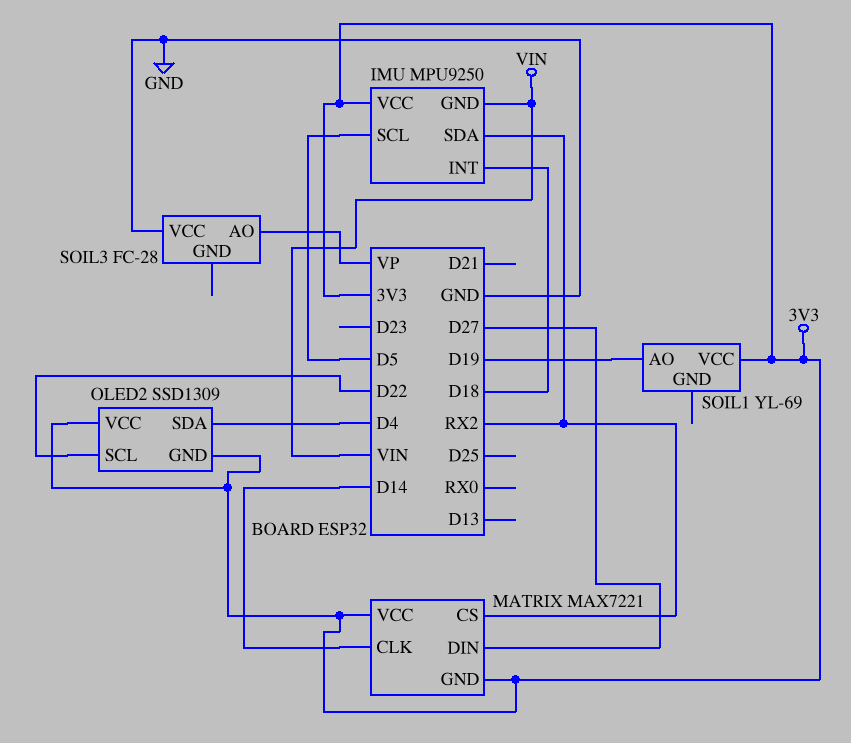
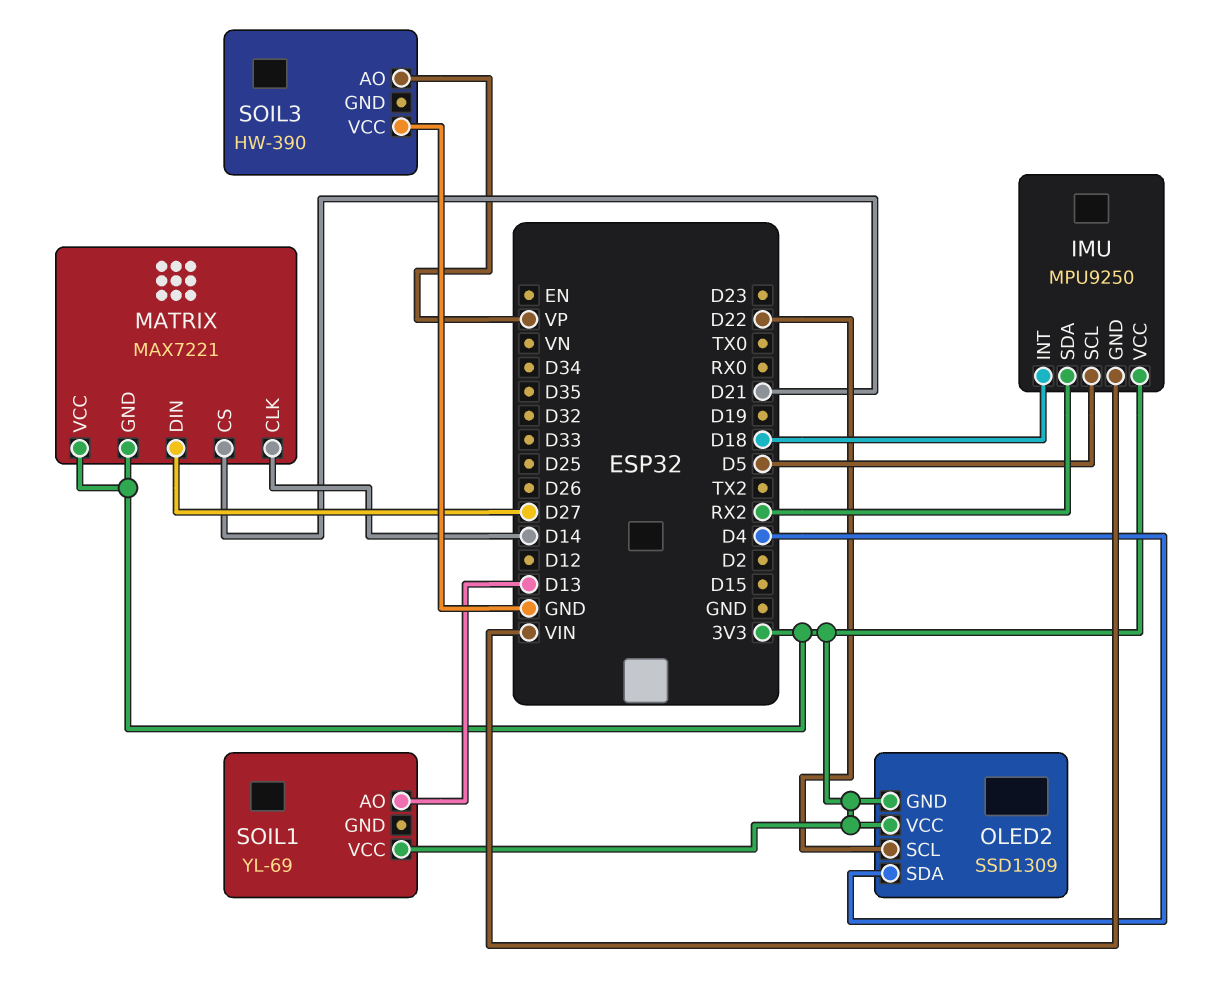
MATRIX pin CS: RX2 -> D21
SOIL1 pin AO: D19 -> D13
SOIL3: FC-28 -> HW-390

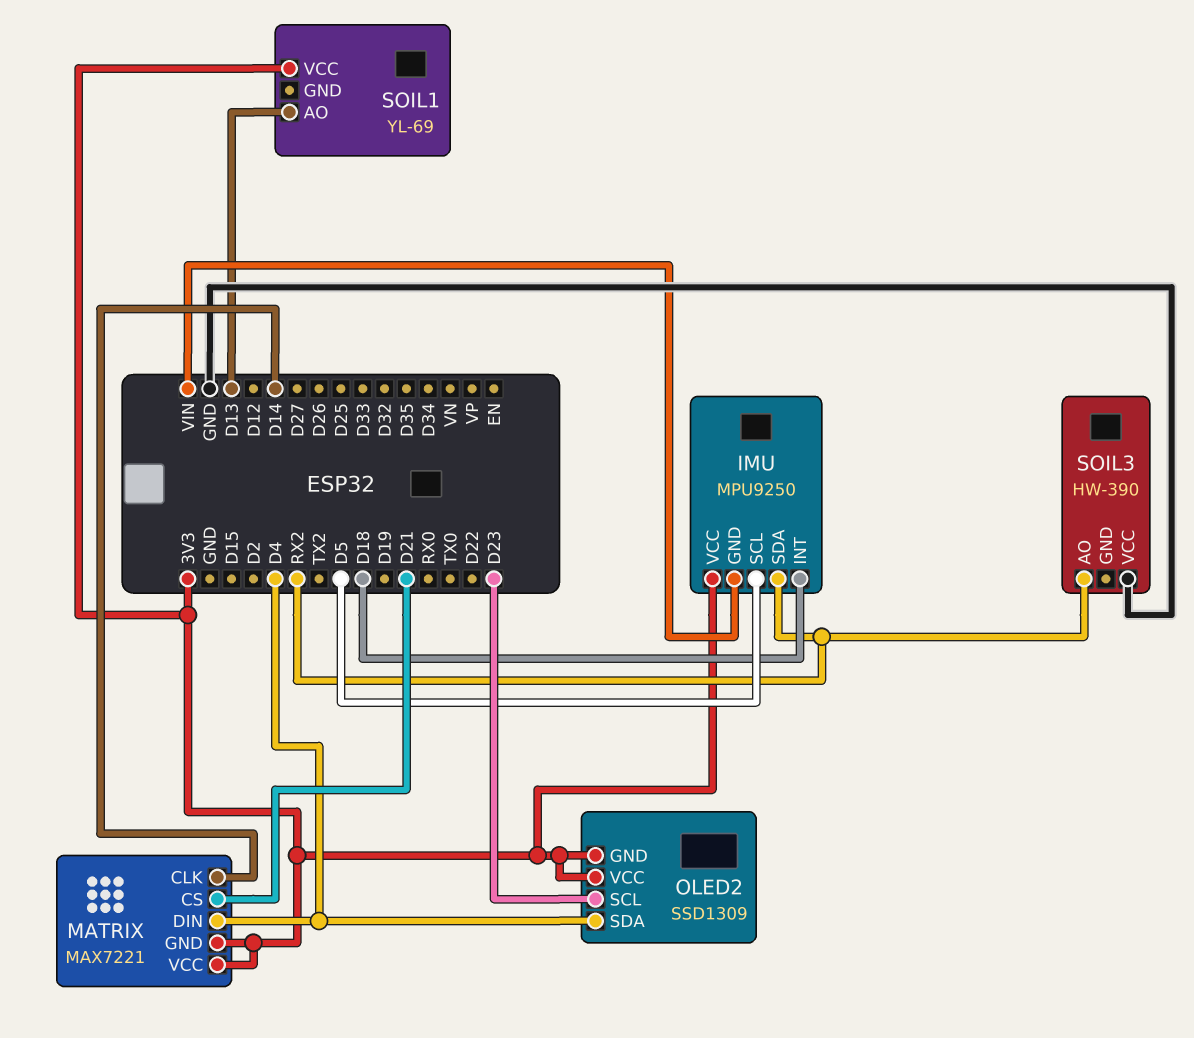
MATRIX pin DIN: D27 -> D4
OLED2 pin SCL: D22 -> D23
SOIL3 pin AO: VP -> RX2

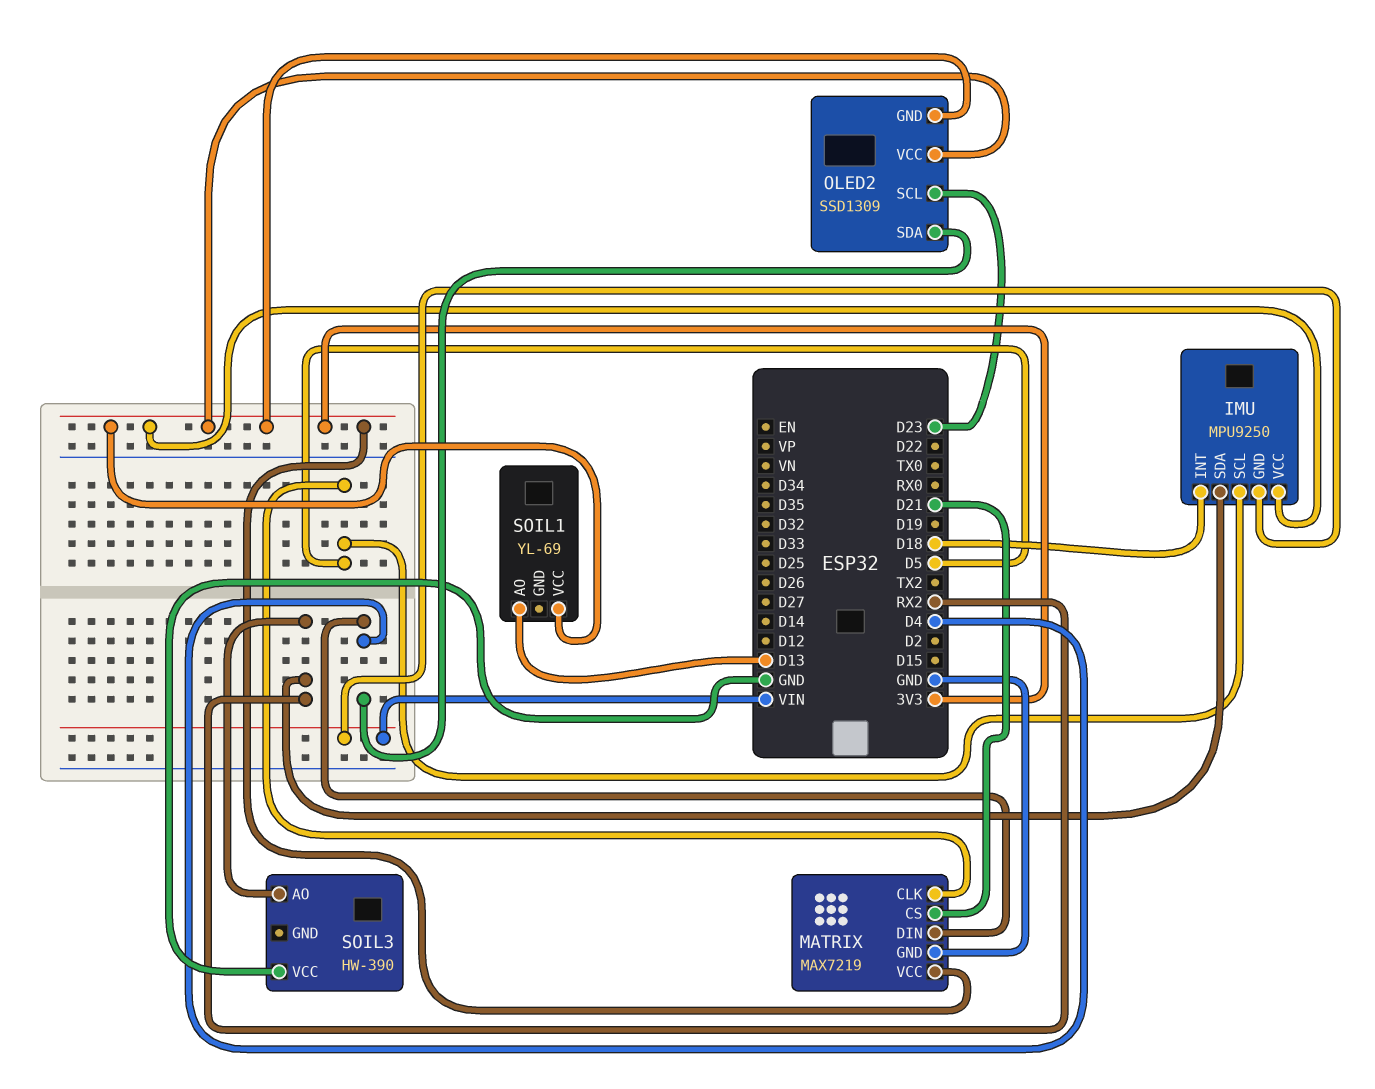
MATRIX: MAX7221 -> MAX7219
MATRIX pin CLK: D14 -> D5
MATRIX pin GND: 3V3 -> GND

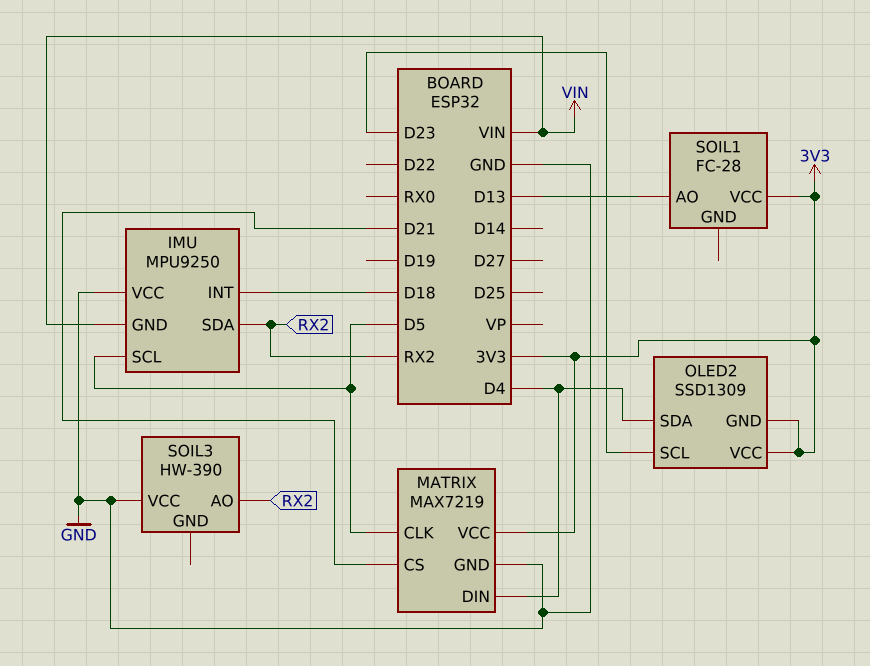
IMU pin VCC: 3V3 -> GND
SOIL1: YL-69 -> FC-28

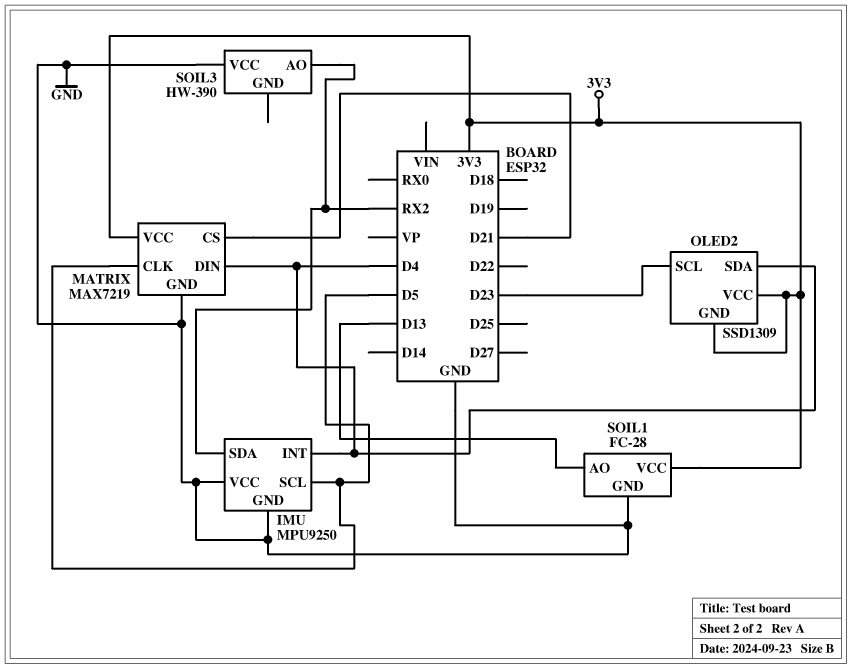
IMU pin GND: VIN -> GND
IMU pin INT: D18 -> D4
SOIL1 pin GND: none -> GND

